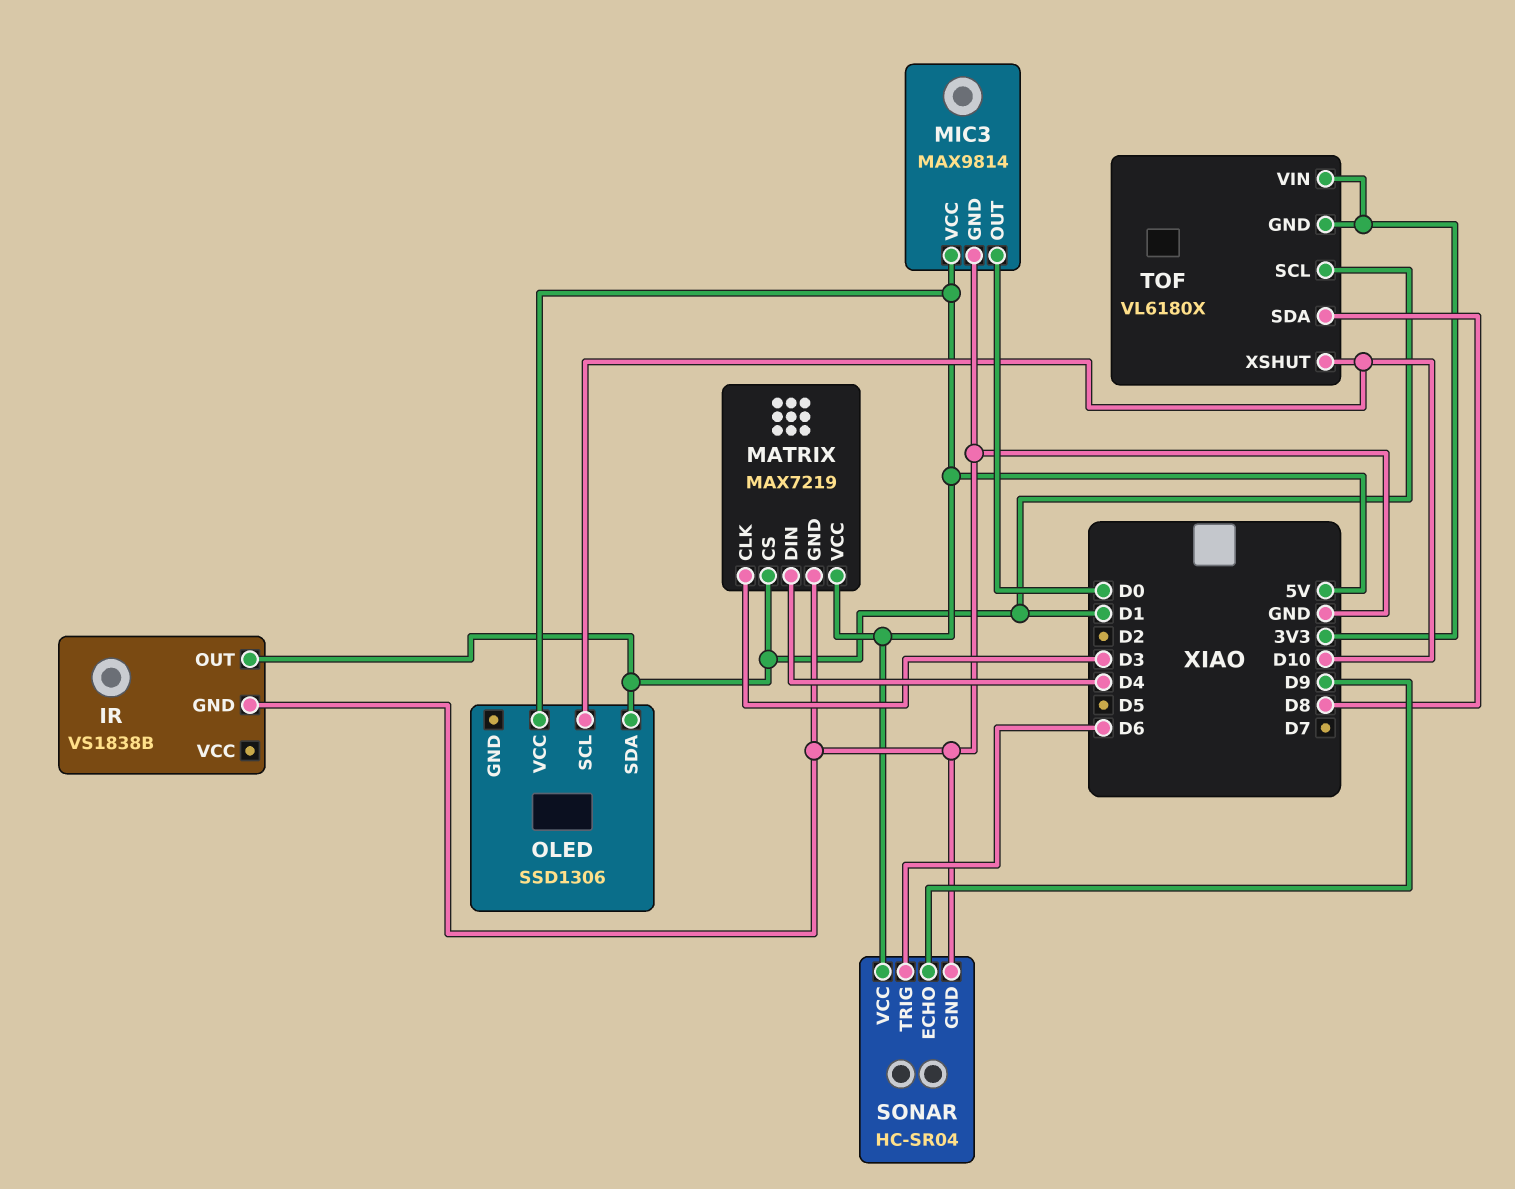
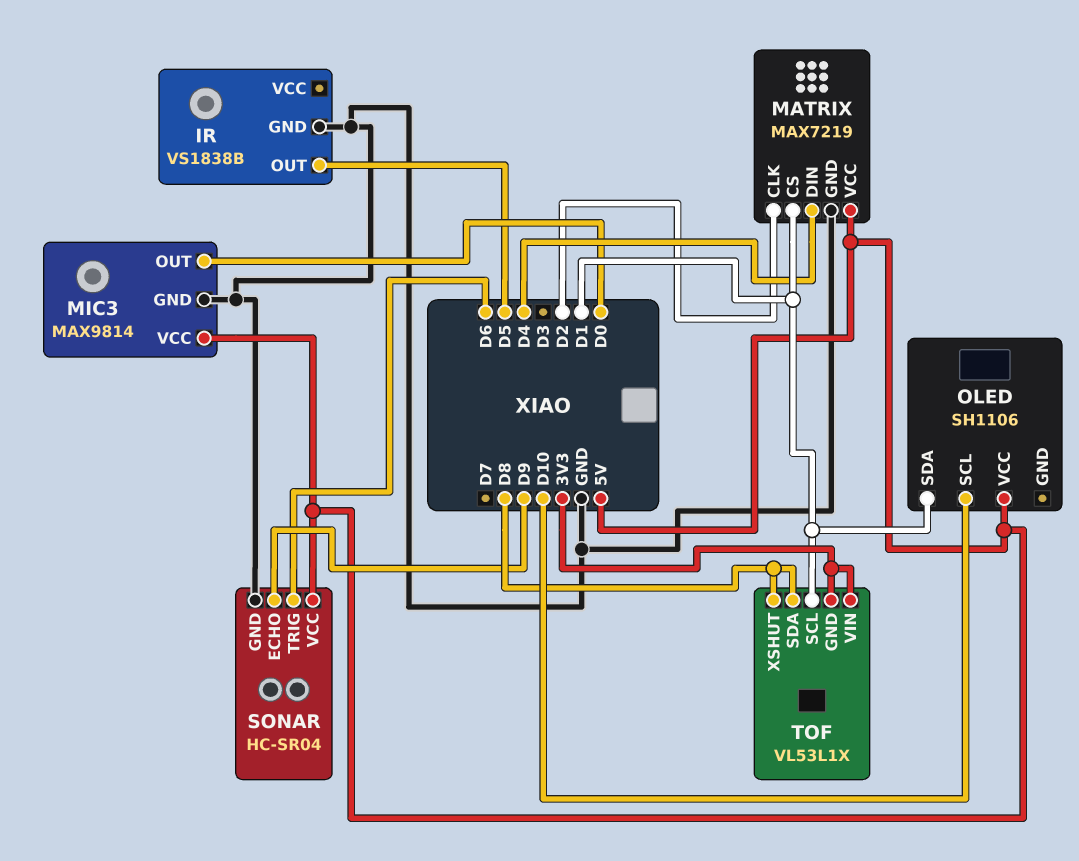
IR pin OUT: D1 -> D5
MATRIX pin CLK: D3 -> D2
OLED: SSD1306 -> SH1106
TOF: VL6180X -> VL53L1X
TOF pin XSHUT: D10 -> D8

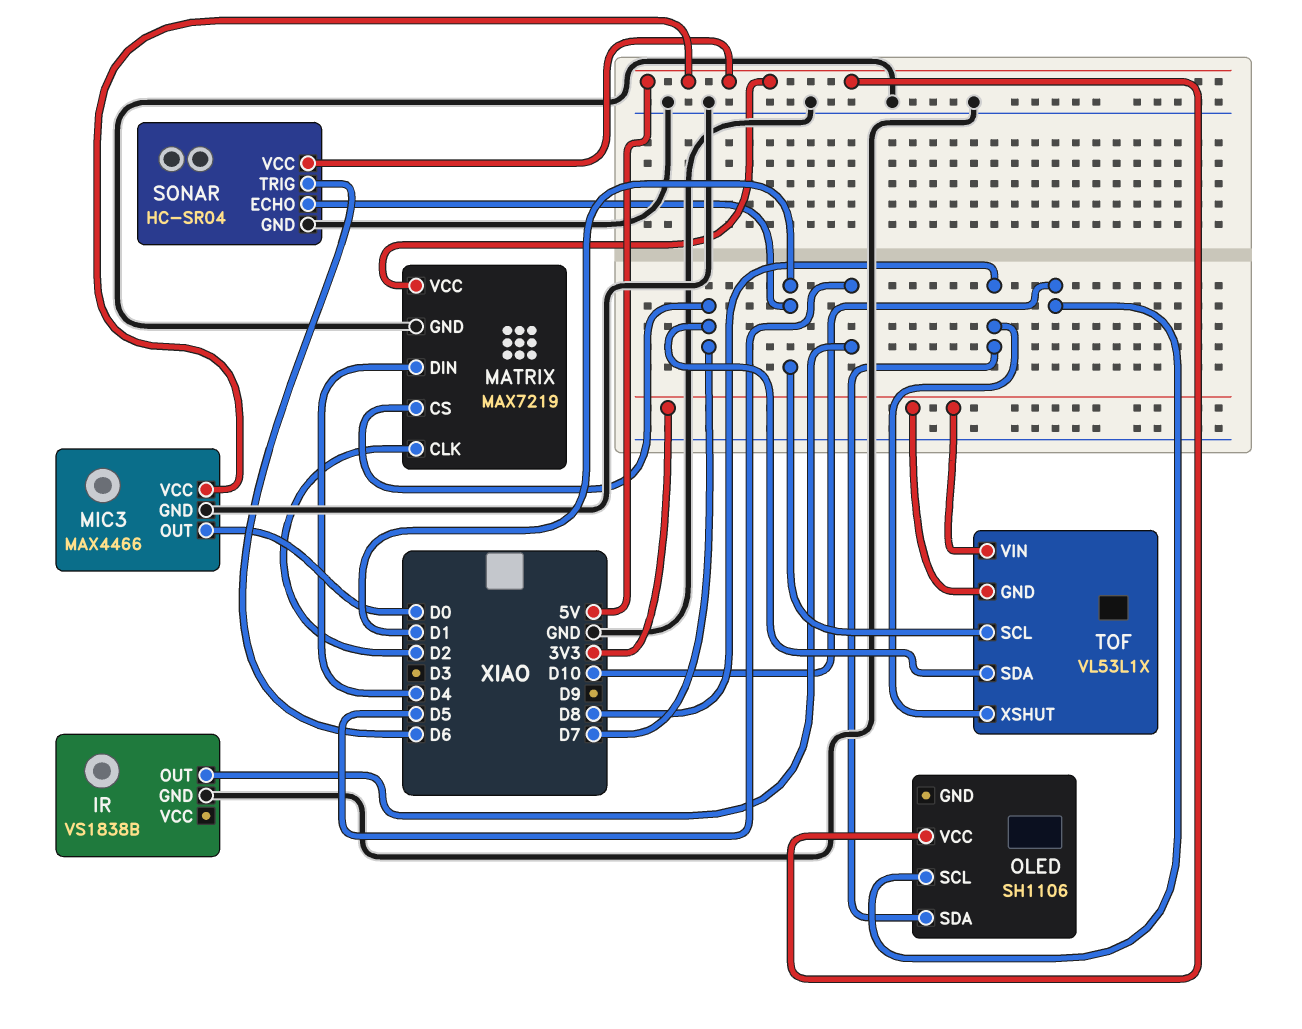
MATRIX pin CS: D1 -> D7
MIC3: MAX9814 -> MAX4466
OLED pin SDA: D1 -> D8
SONAR pin ECHO: D9 -> D1
TOF pin SDA: D8 -> D7

